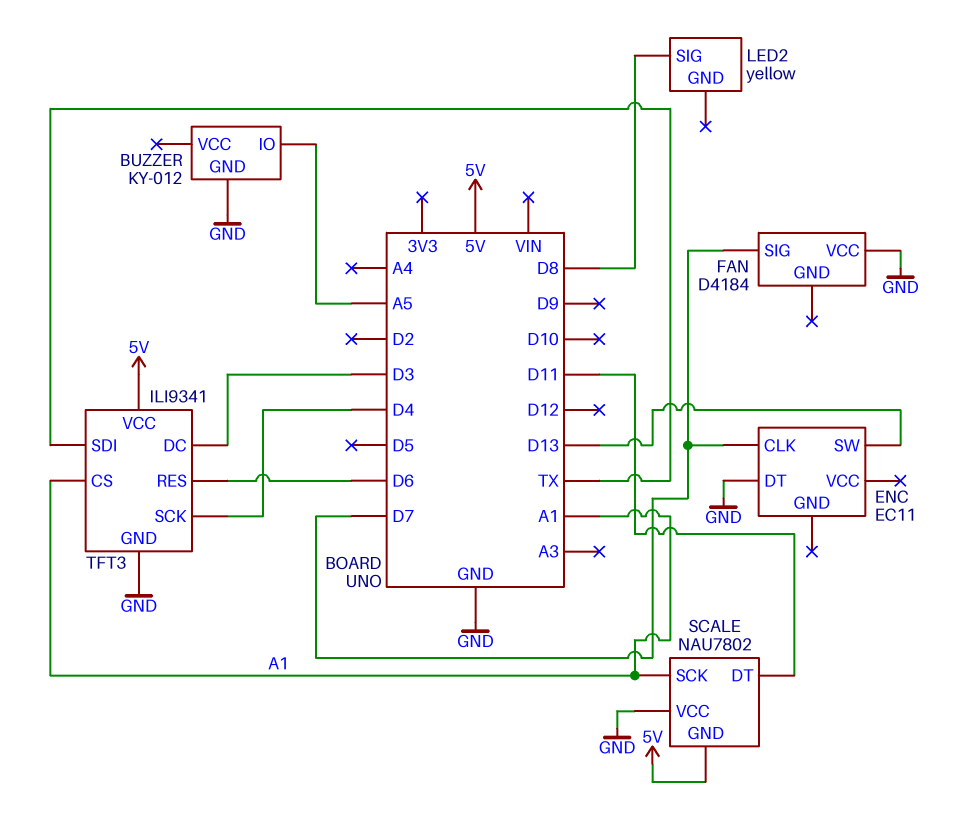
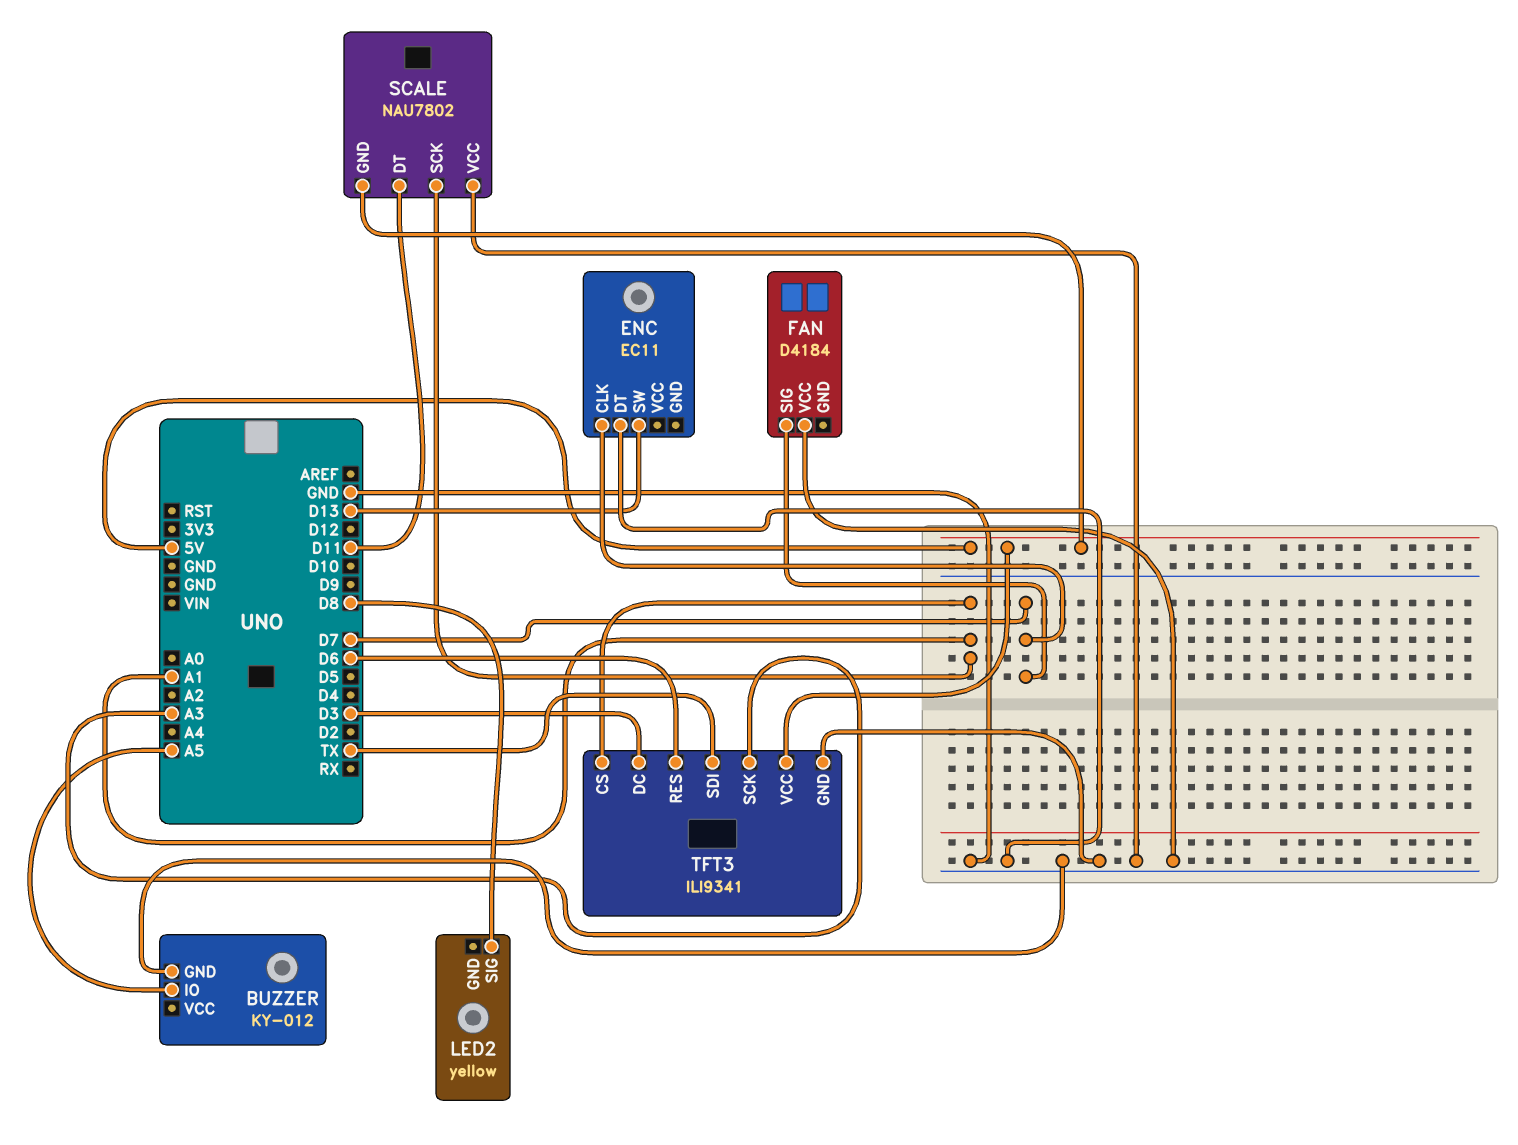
TFT3 pin SCK: D4 -> A3

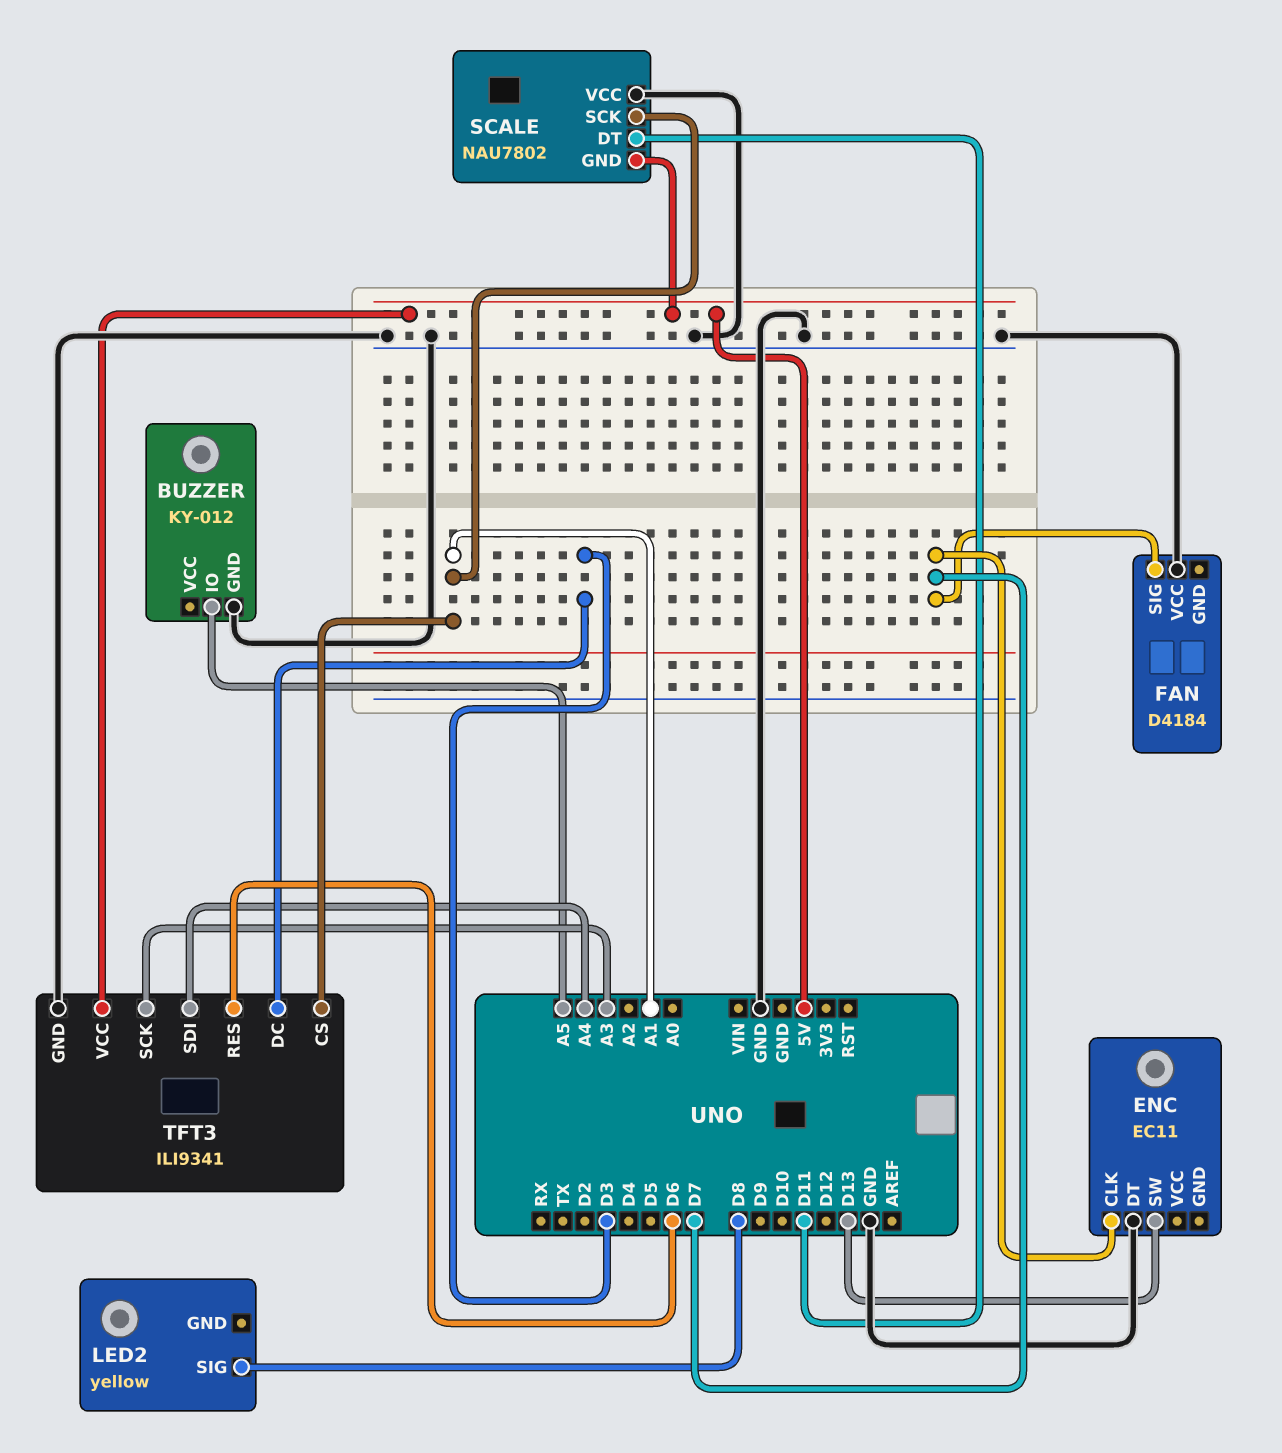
TFT3 pin SDI: TX -> A4

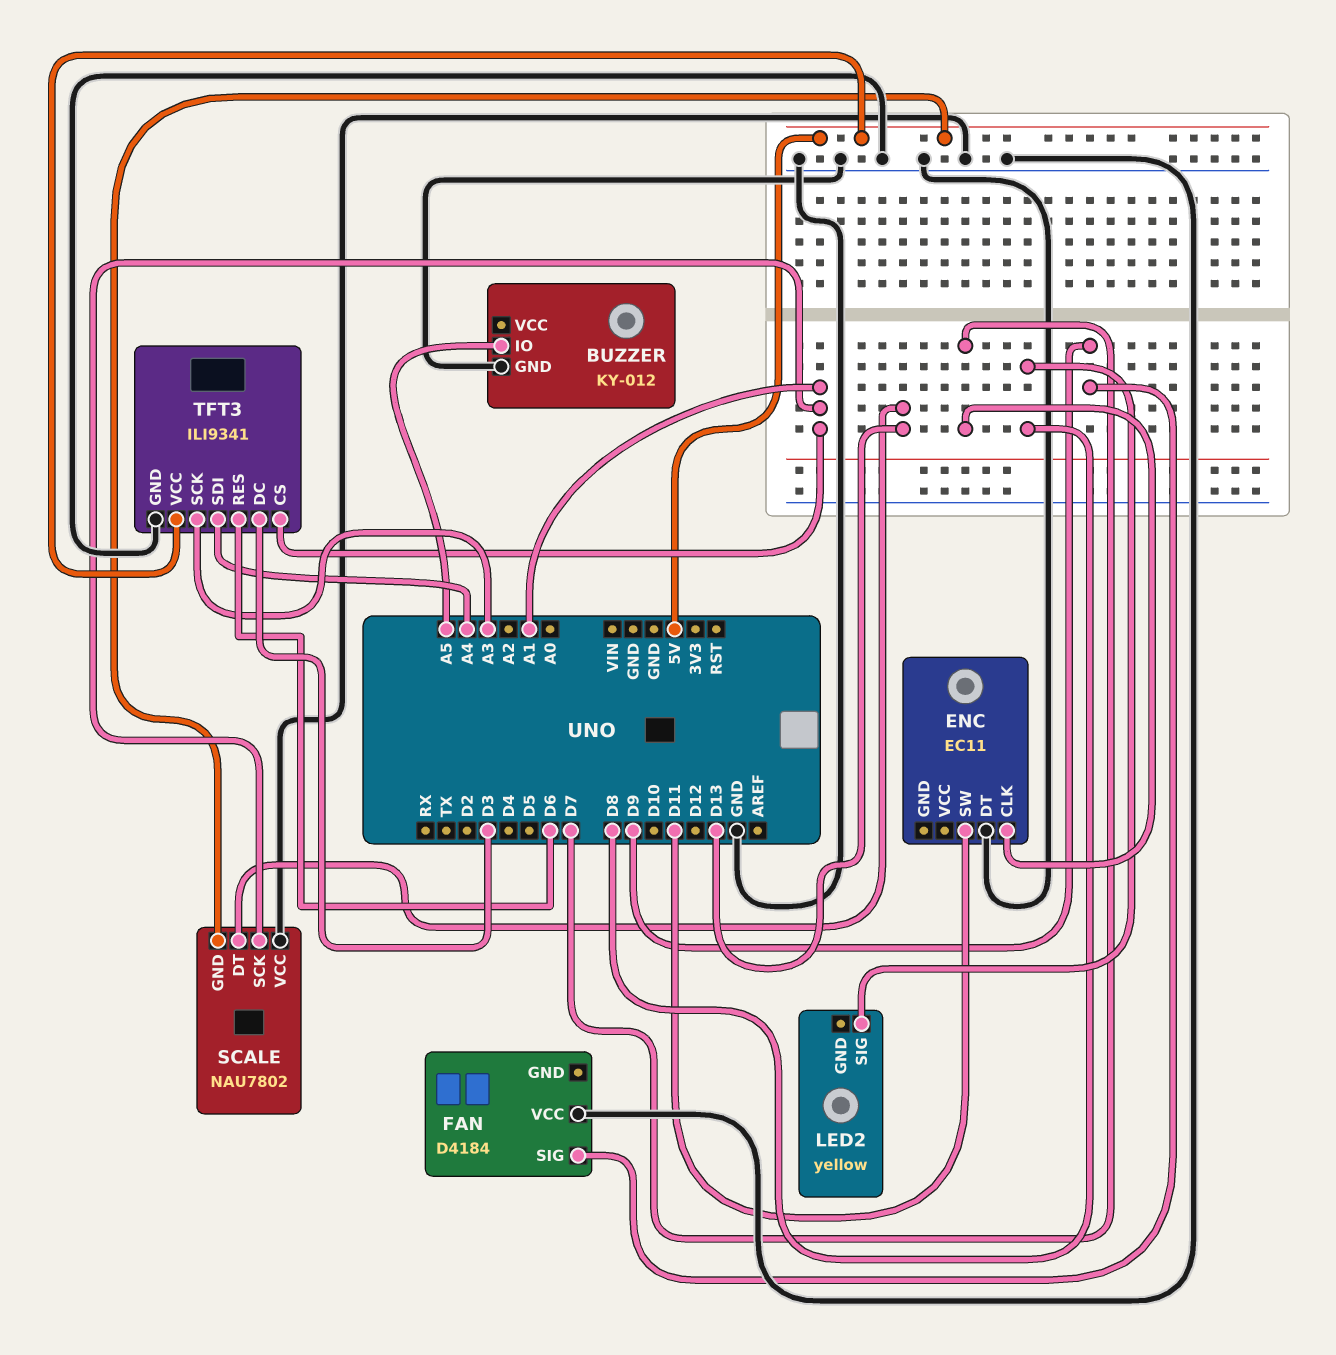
ENC pin SW: D13 -> D11
FAN pin SIG: D7 -> D9
SCALE pin DT: D11 -> D13

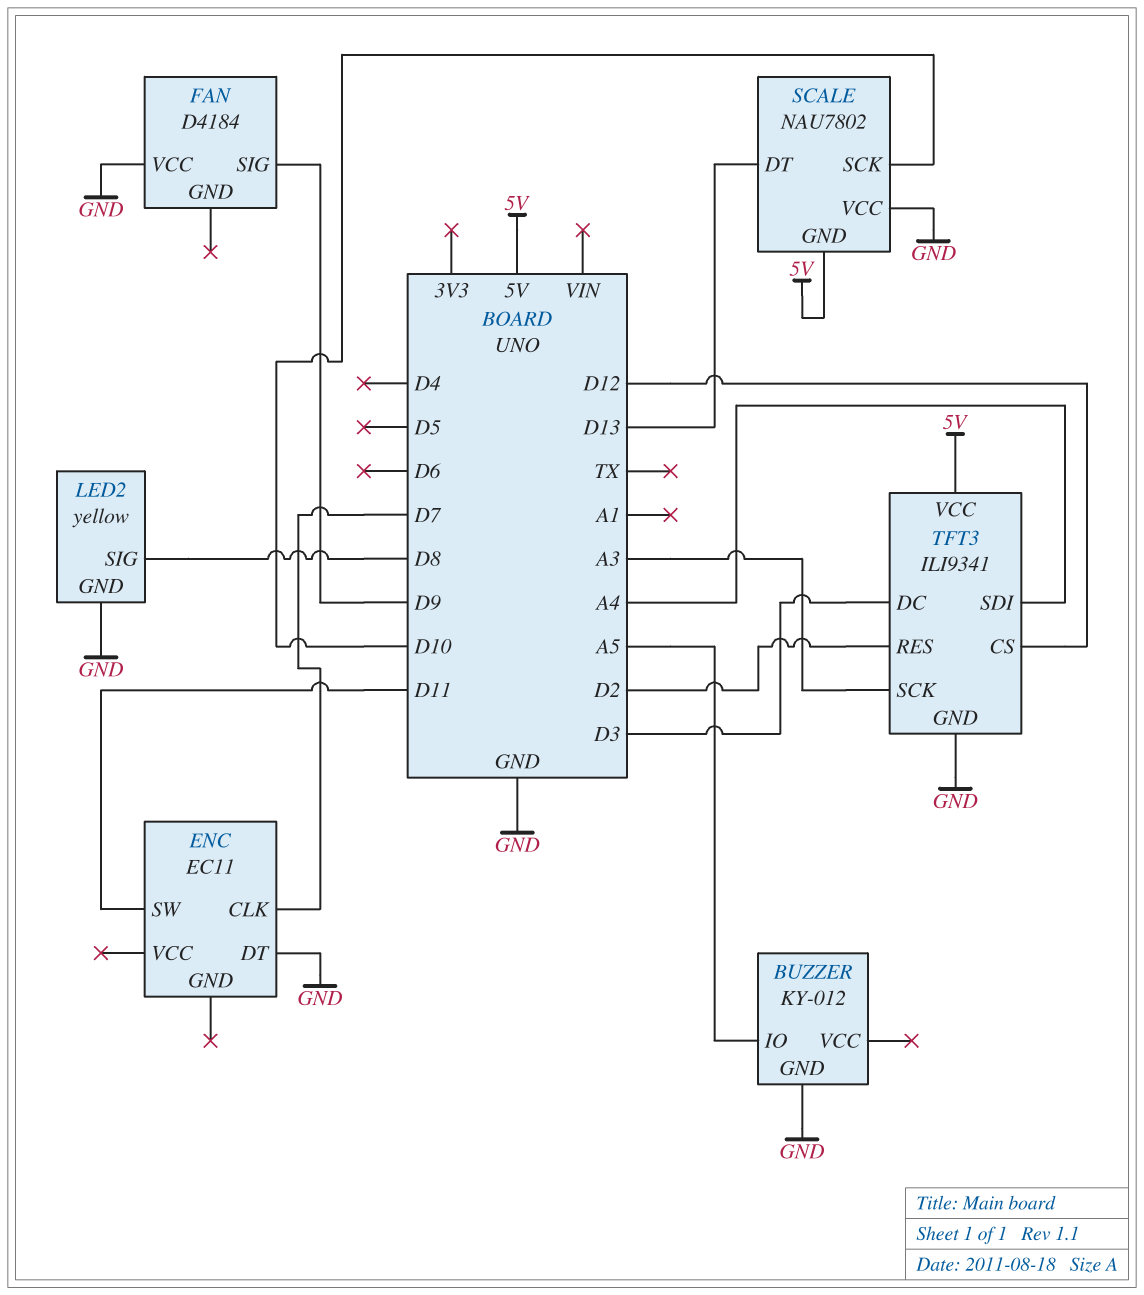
LED2 pin GND: none -> GND
SCALE pin SCK: A1 -> D10
TFT3 pin CS: A1 -> D12
TFT3 pin RES: D6 -> D2

